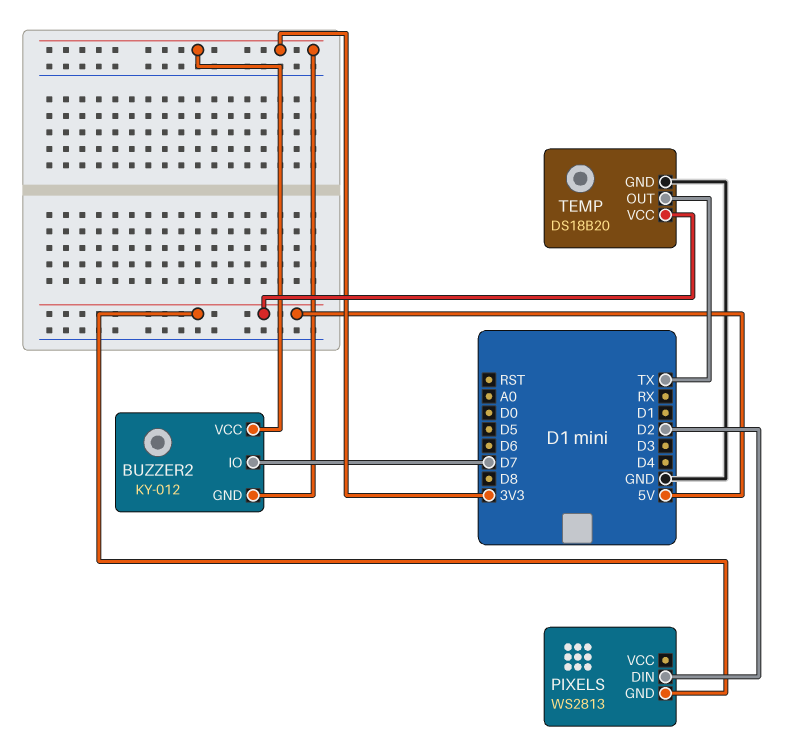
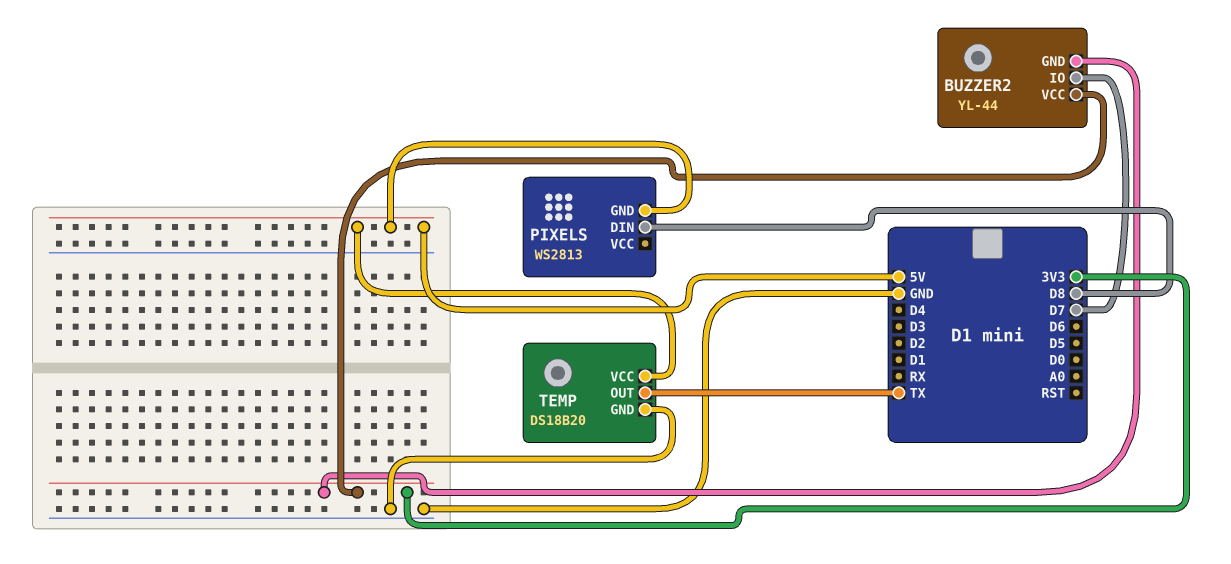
BUZZER2: KY-012 -> YL-44
PIXELS pin DIN: D2 -> D8

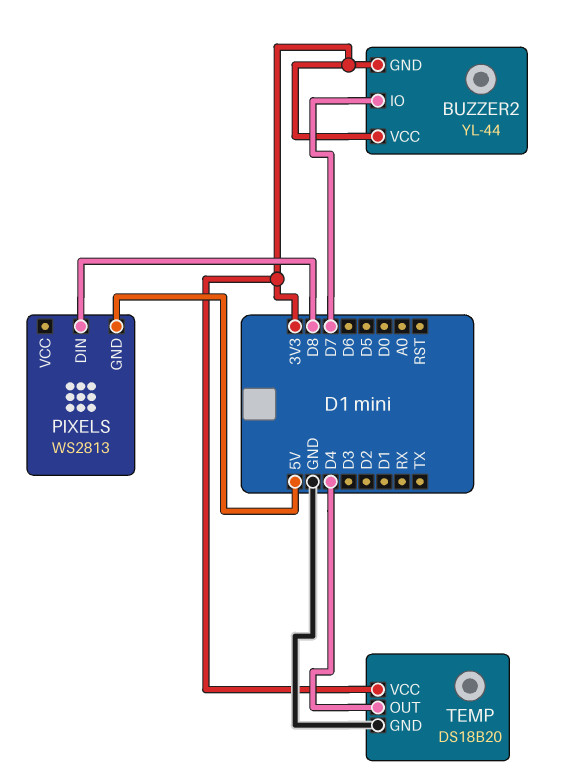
TEMP pin OUT: TX -> D4
TEMP pin VCC: 5V -> 3V3

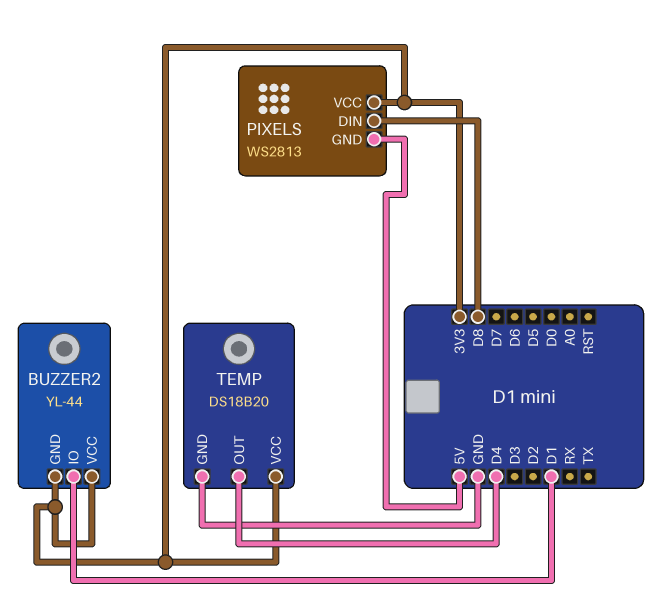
BUZZER2 pin IO: D7 -> D1
PIXELS pin VCC: none -> 3V3

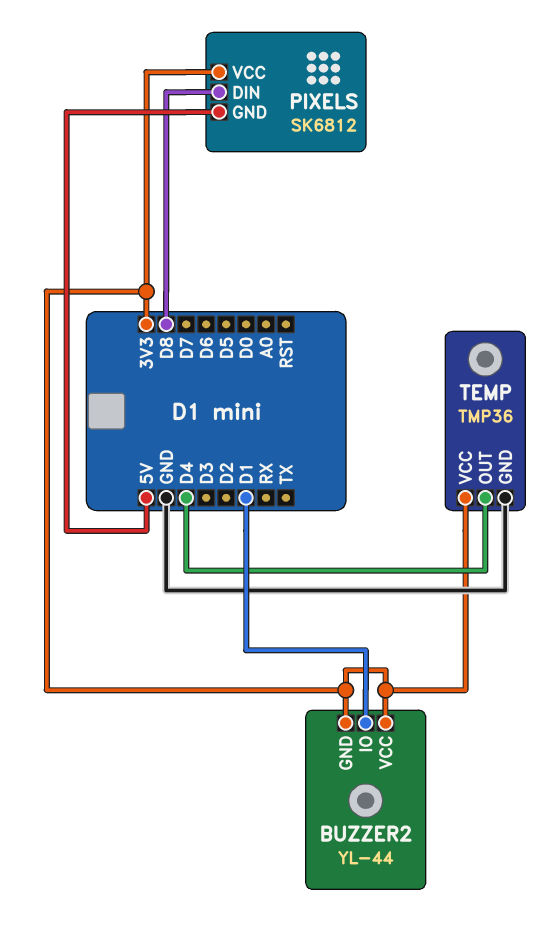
PIXELS: WS2813 -> SK6812
TEMP: DS18B20 -> TMP36

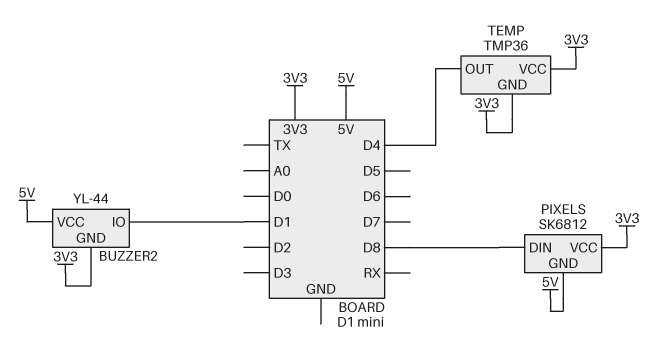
BUZZER2 pin VCC: 3V3 -> 5V
TEMP pin GND: GND -> 3V3

